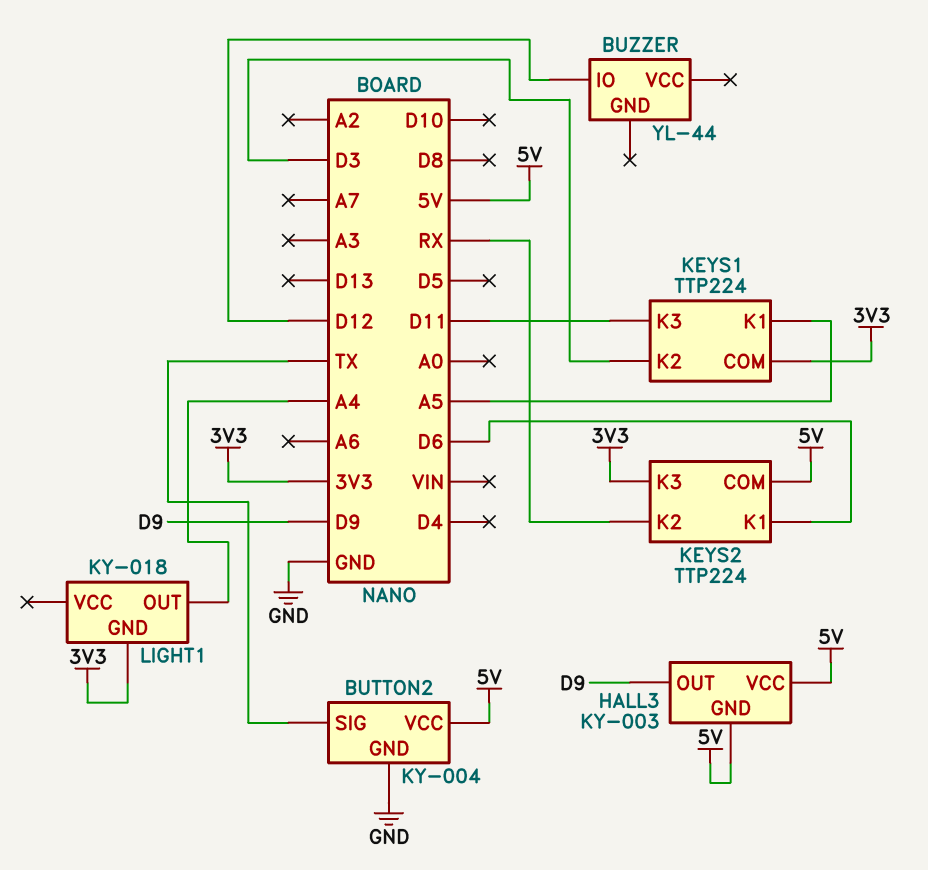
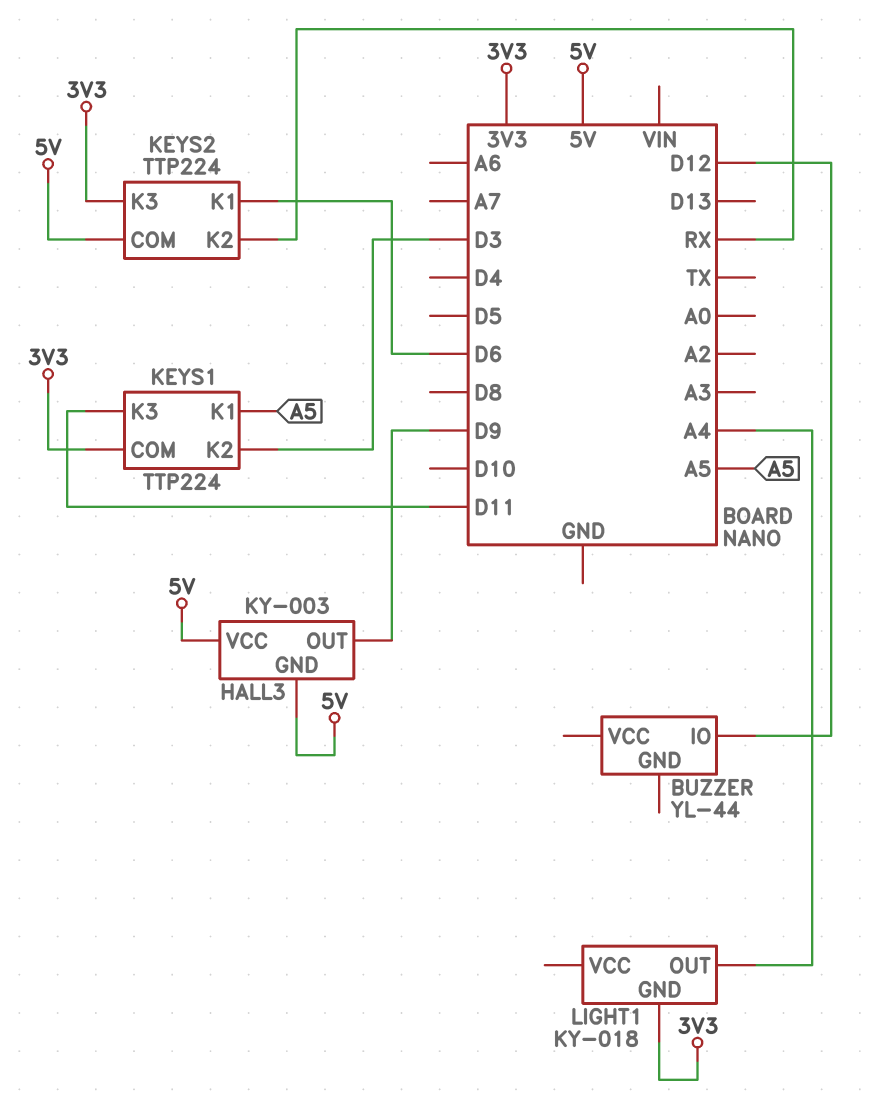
BUTTON2: KY-004 -> none
BUTTON2 pin GND: GND -> none
BUTTON2 pin SIG: TX -> none
BUTTON2 pin VCC: 5V -> none

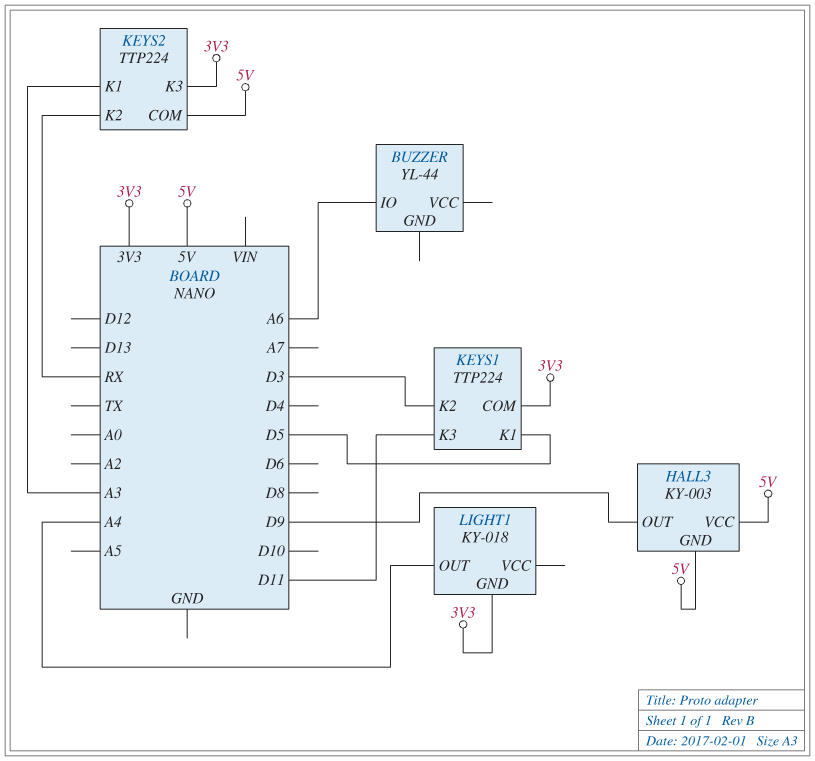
BUZZER pin IO: D12 -> A6
KEYS1 pin K1: A5 -> D5
KEYS2 pin K1: D6 -> A3

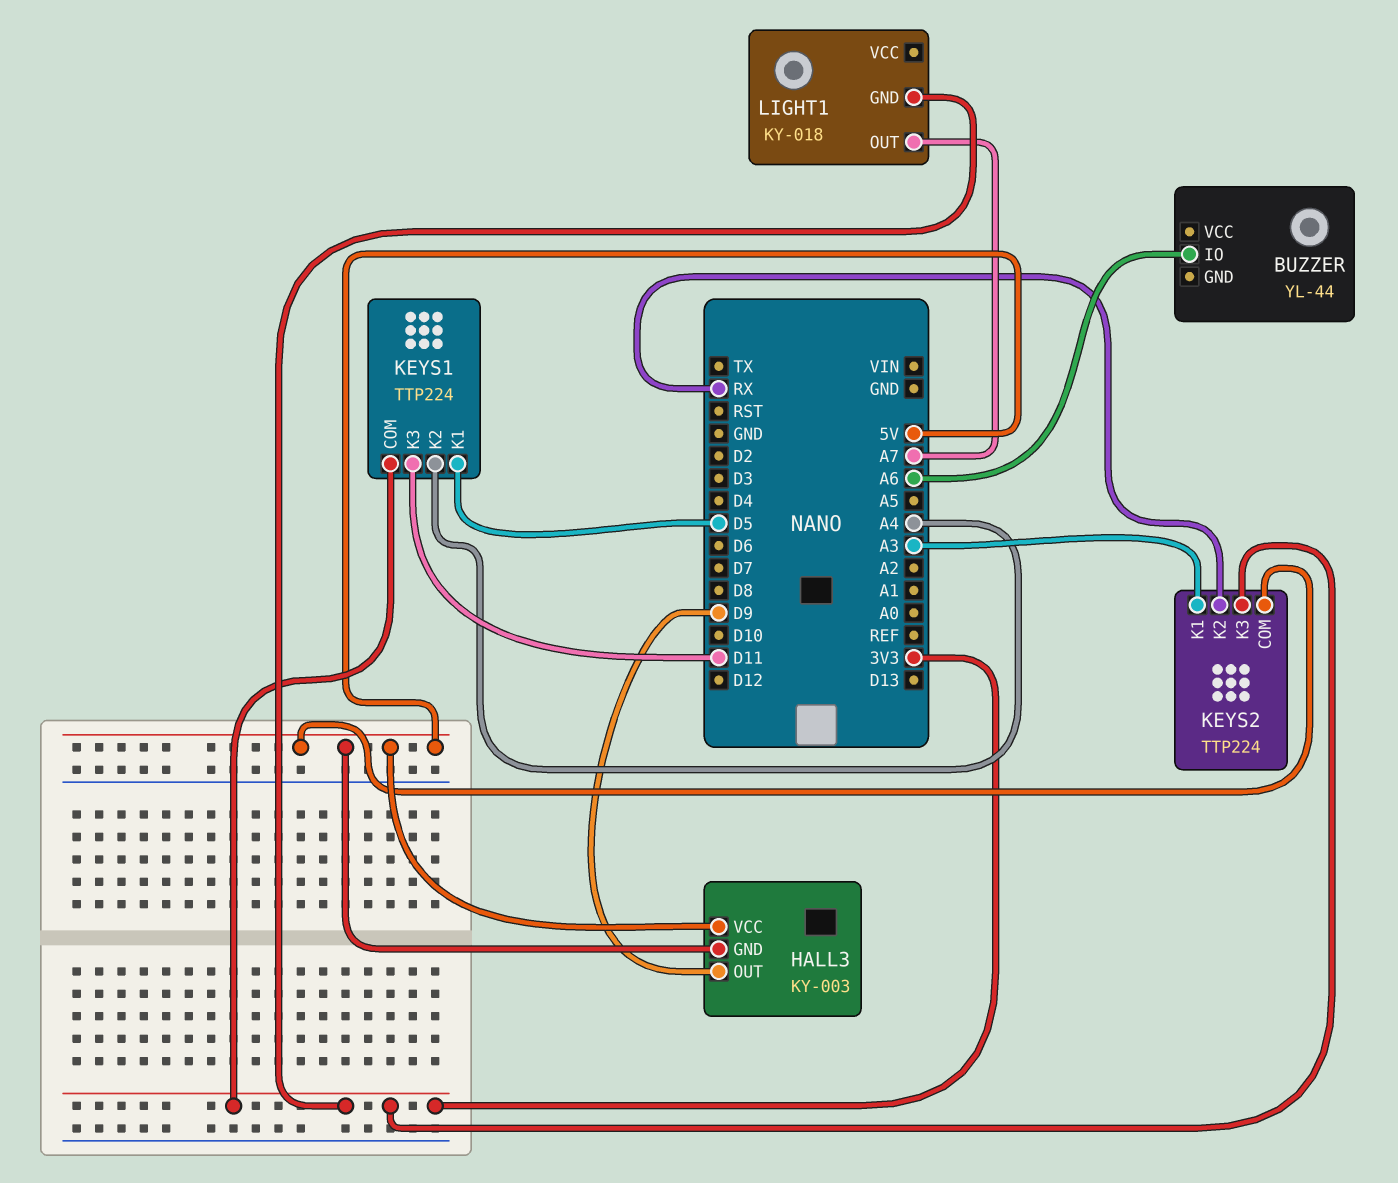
KEYS1 pin K2: D3 -> A4
LIGHT1 pin OUT: A4 -> A7

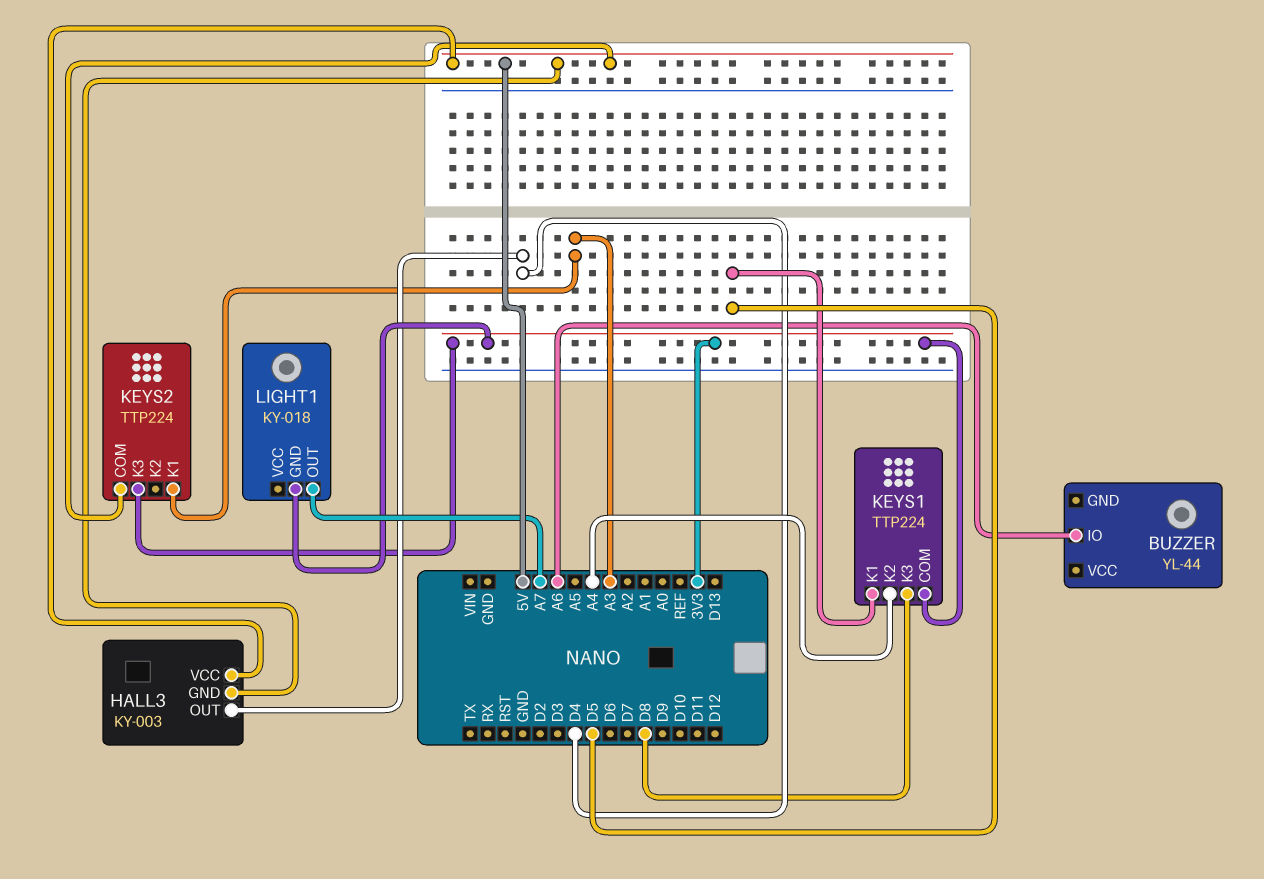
HALL3 pin OUT: D9 -> D4
KEYS1 pin K3: D11 -> D8
KEYS2 pin K2: RX -> none

